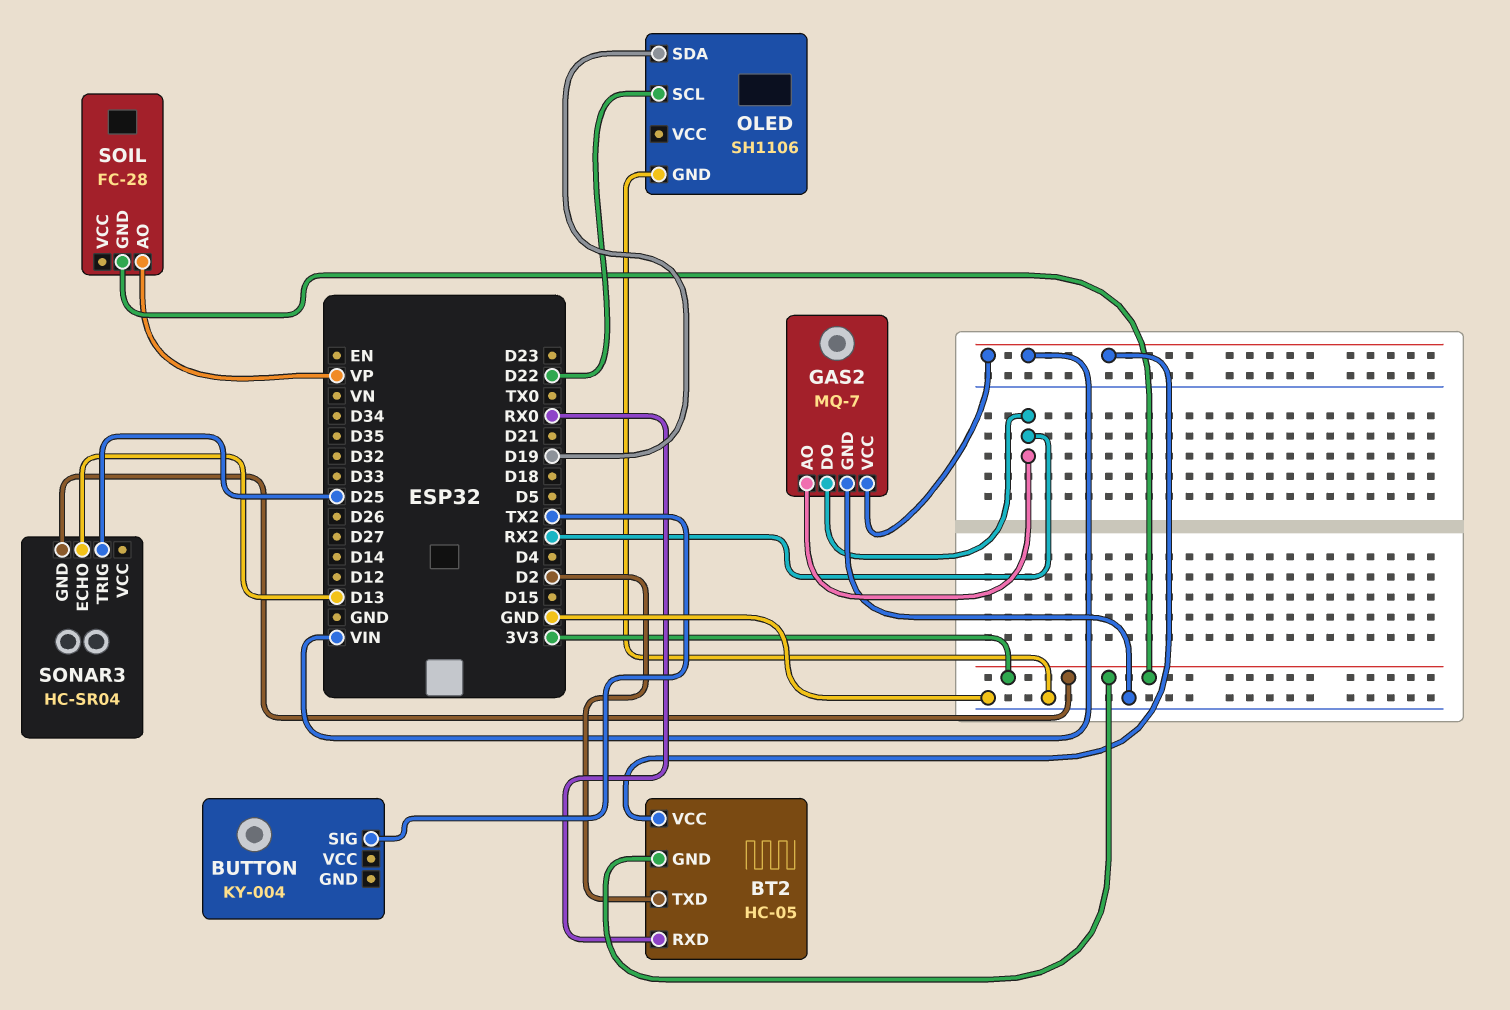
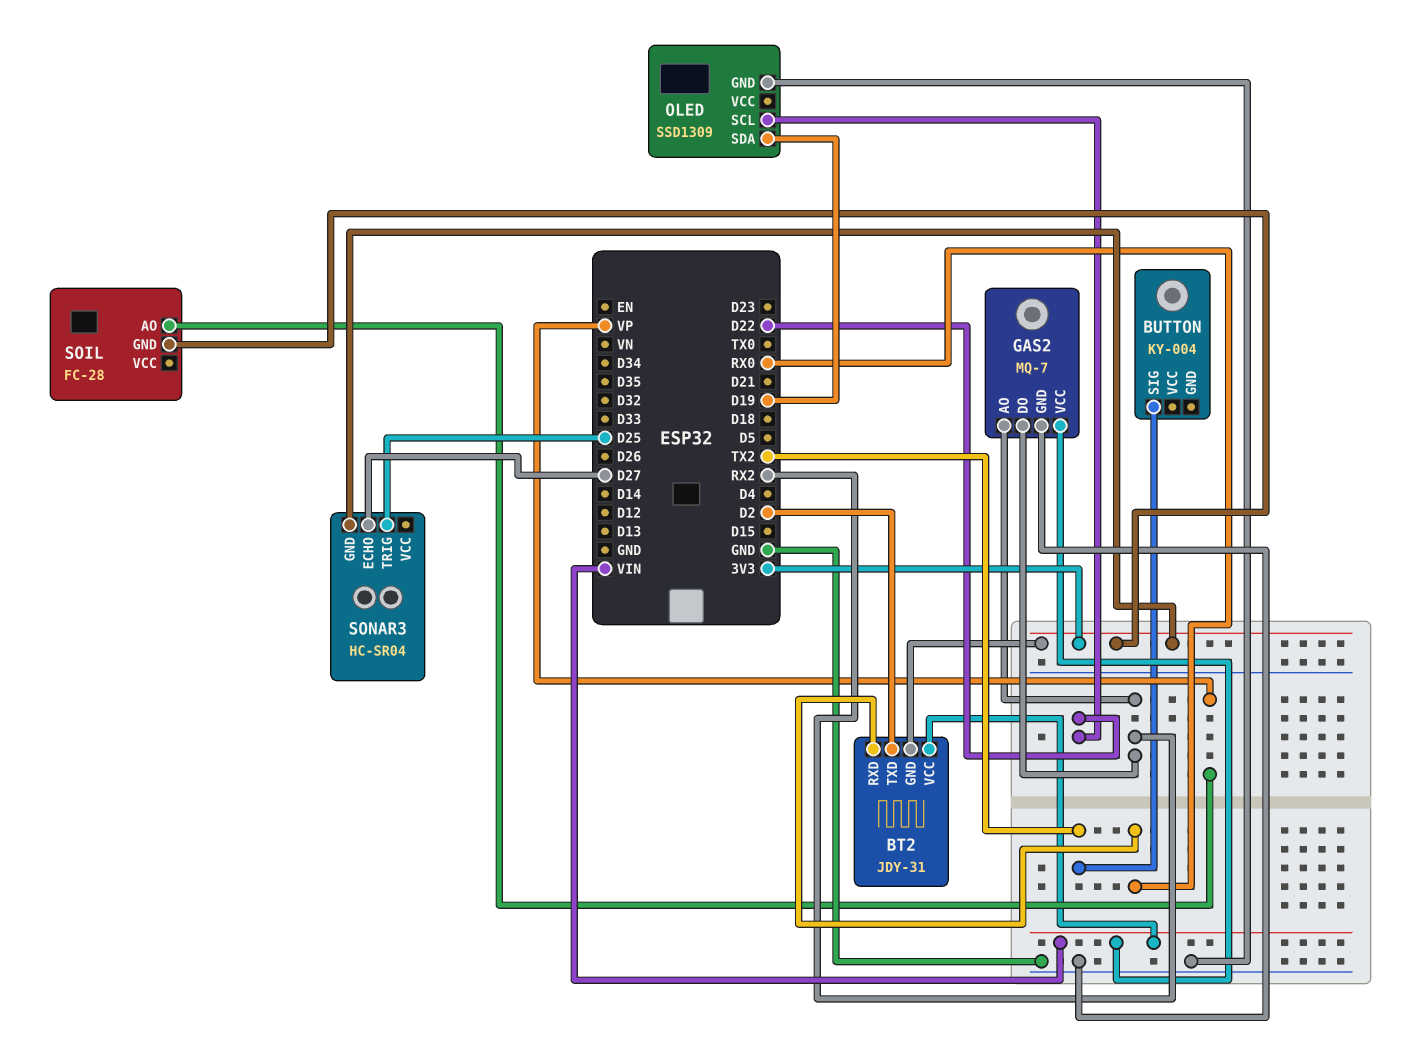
BT2: HC-05 -> JDY-31
OLED: SH1106 -> SSD1309
SONAR3 pin ECHO: D13 -> D27

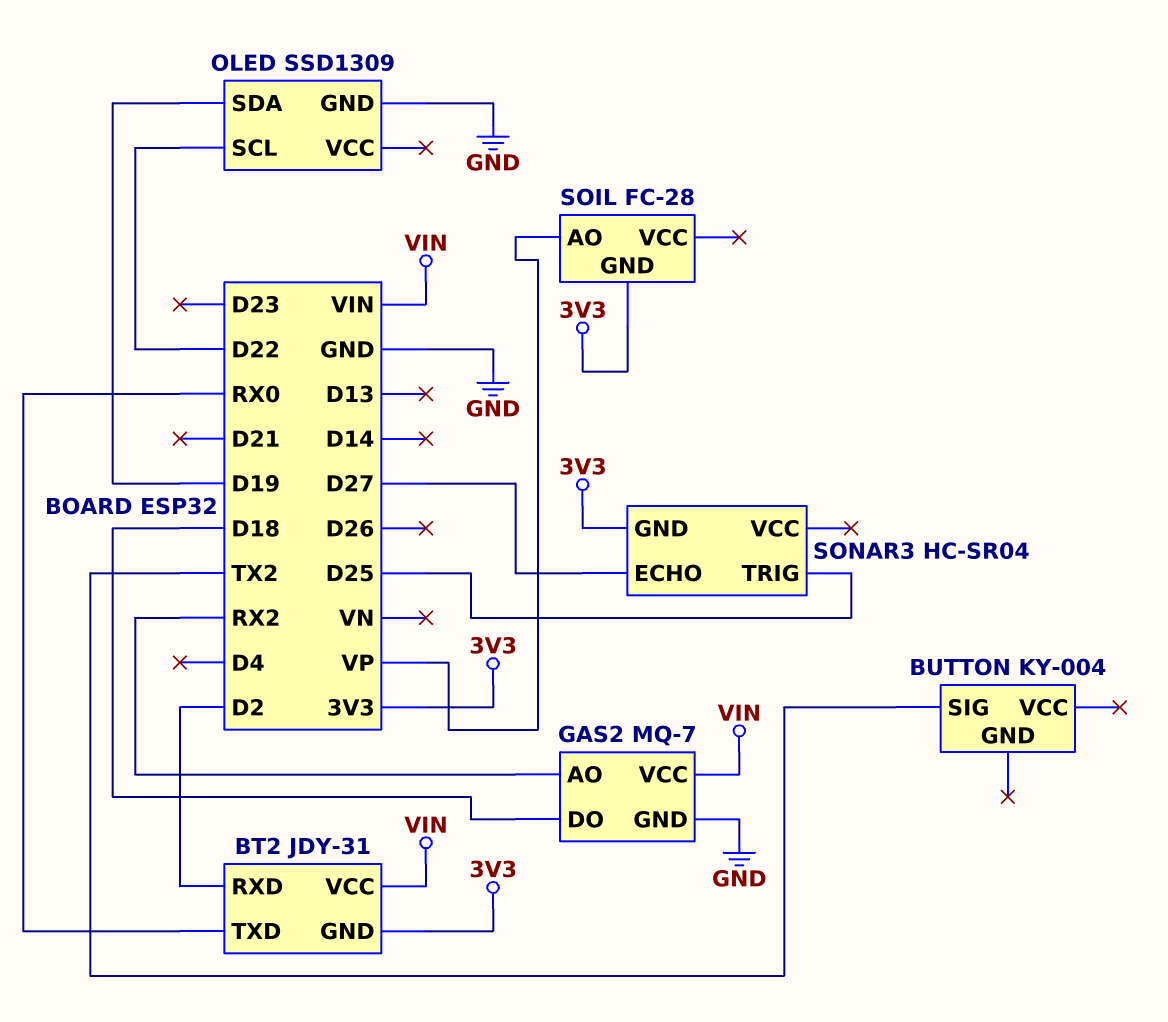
BT2 pin RXD: RX0 -> D2
BT2 pin TXD: D2 -> RX0
GAS2 pin DO: RX2 -> D18

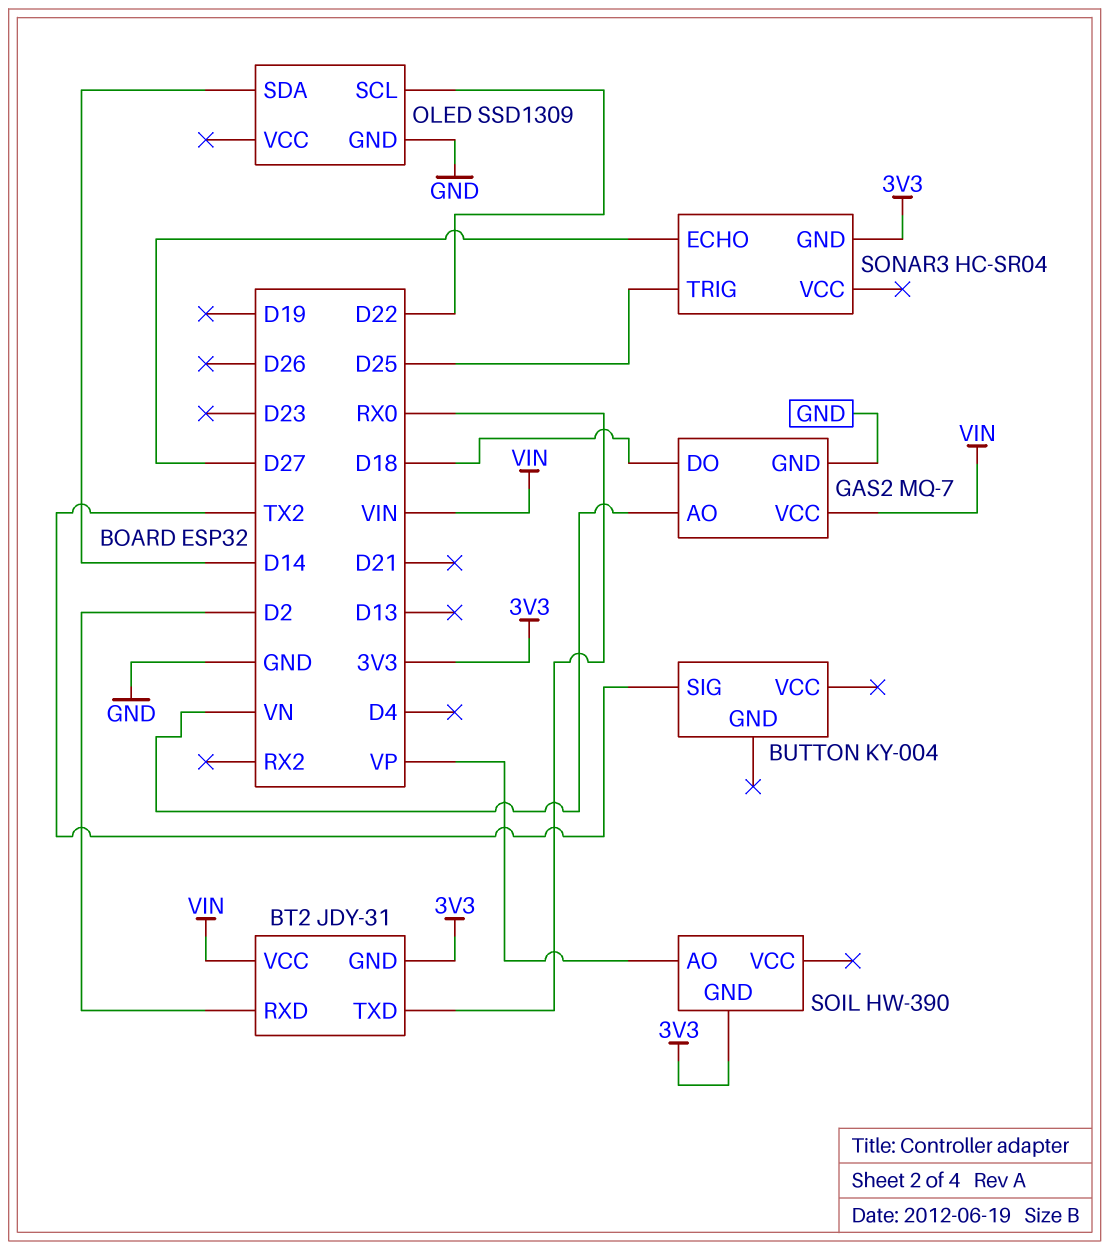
GAS2 pin AO: RX2 -> VN
OLED pin SDA: D19 -> D14
SOIL: FC-28 -> HW-390

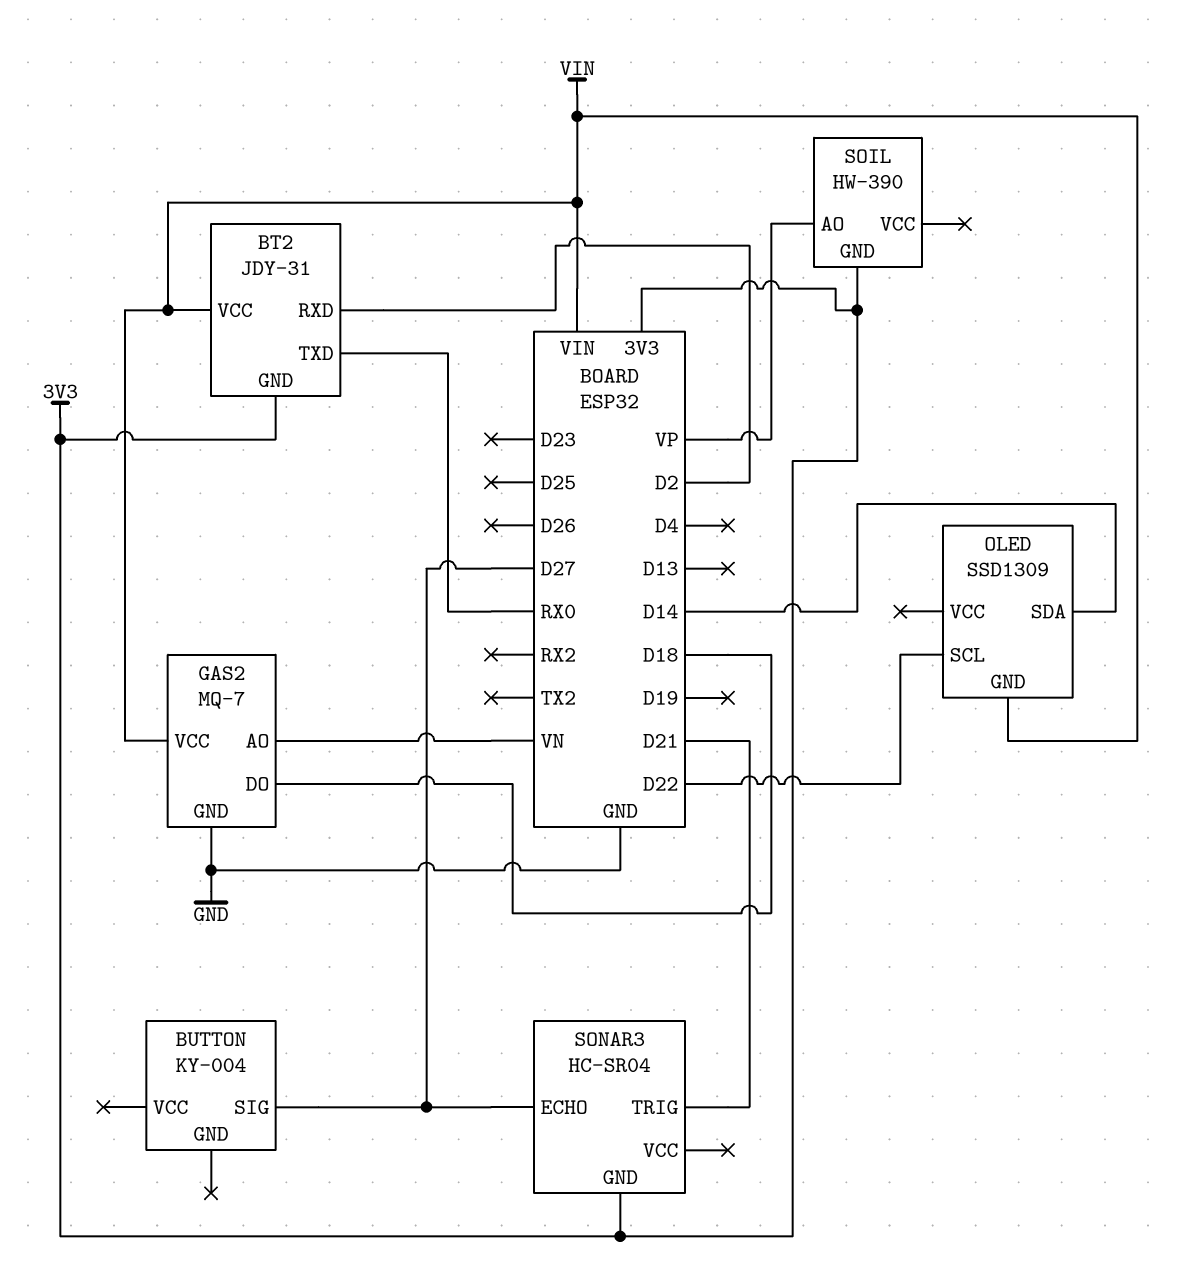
BUTTON pin SIG: TX2 -> D27
OLED pin GND: GND -> VIN
SONAR3 pin TRIG: D25 -> D21

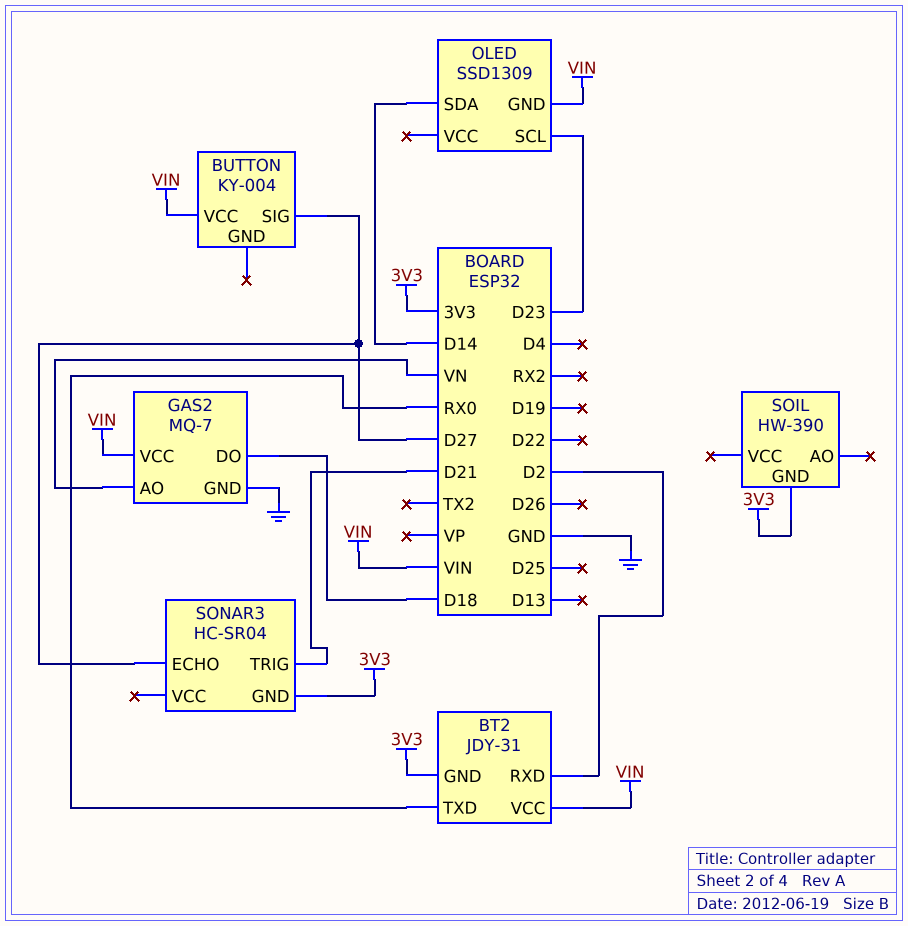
BUTTON pin VCC: none -> VIN
OLED pin SCL: D22 -> D23
SOIL pin AO: VP -> none

